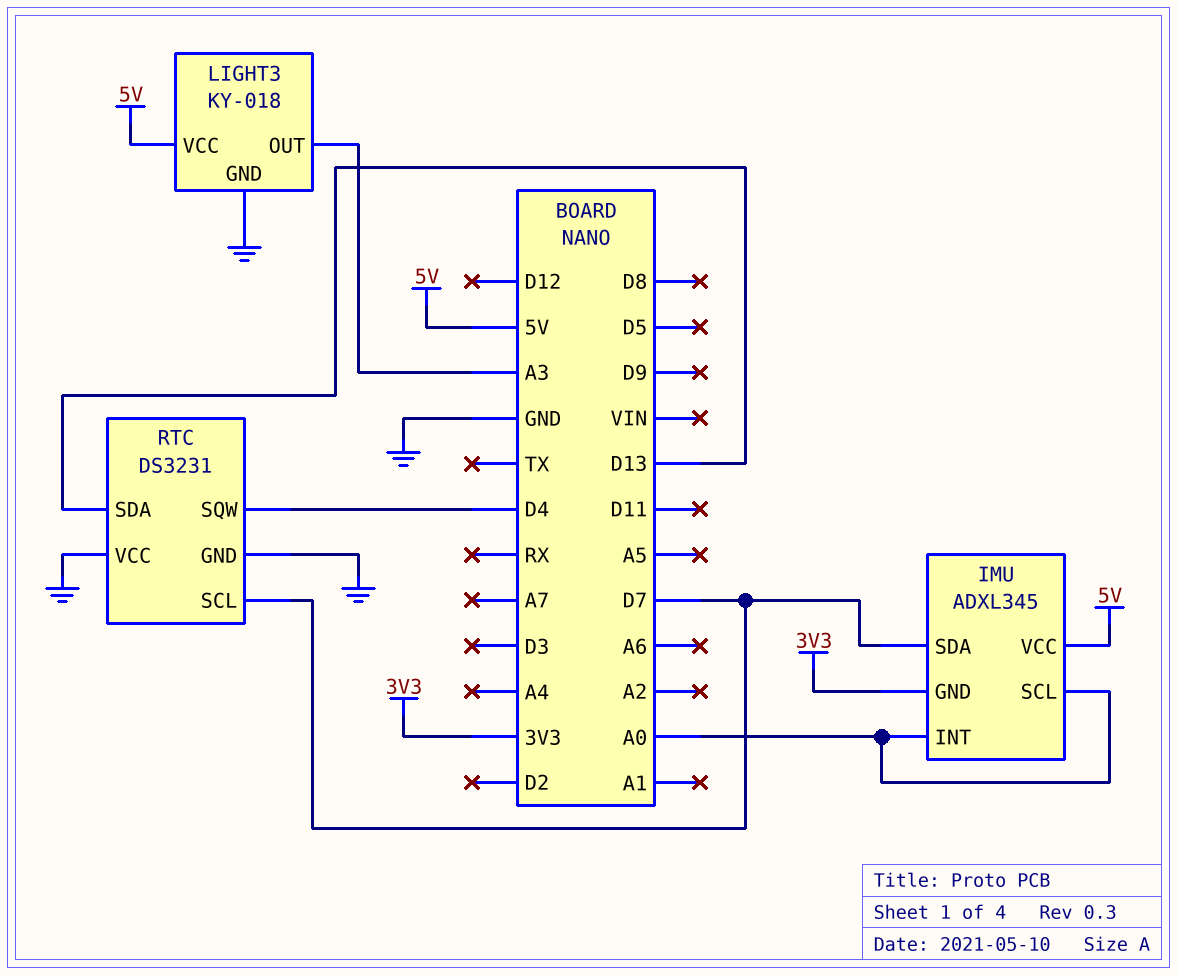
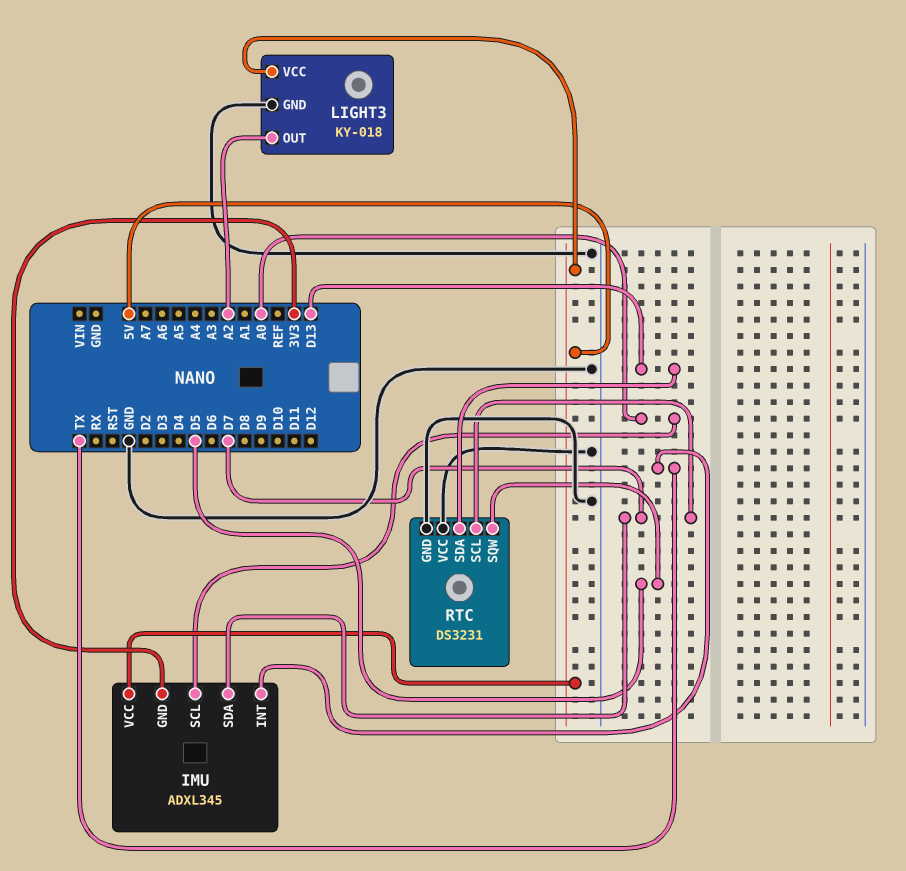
IMU pin INT: A0 -> TX
LIGHT3 pin OUT: A3 -> A2
RTC pin SQW: D4 -> D5

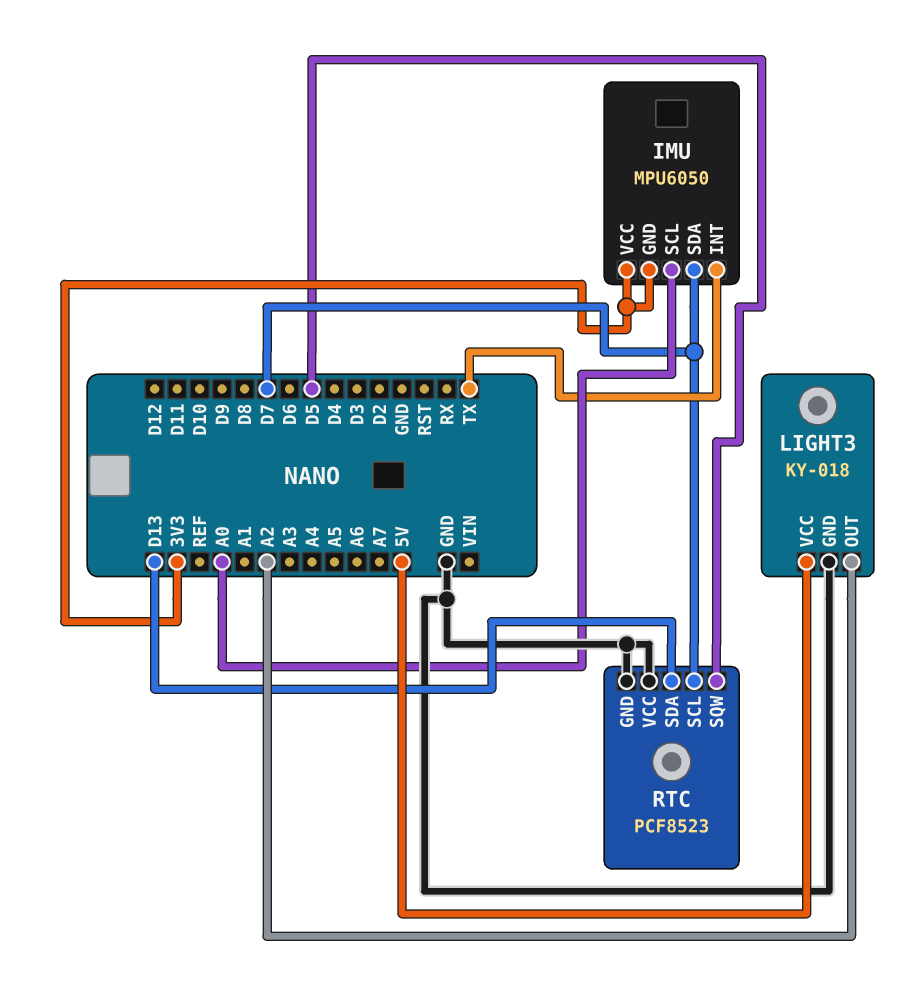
IMU: ADXL345 -> MPU6050
IMU pin VCC: 5V -> 3V3
RTC: DS3231 -> PCF8523

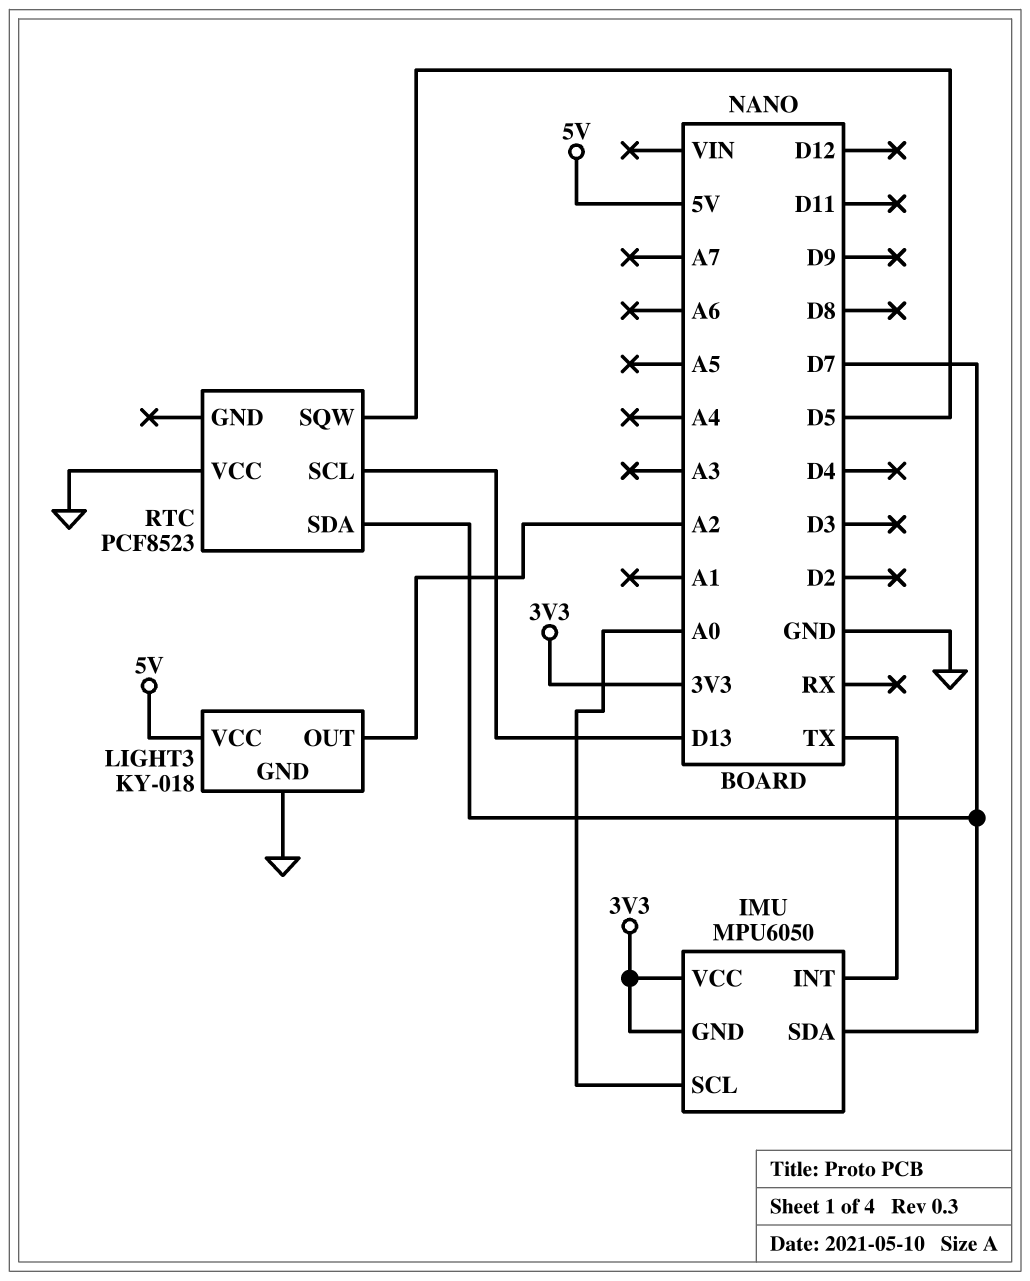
RTC pin GND: GND -> none
RTC pin SCL: D7 -> D13
RTC pin SDA: D13 -> D7

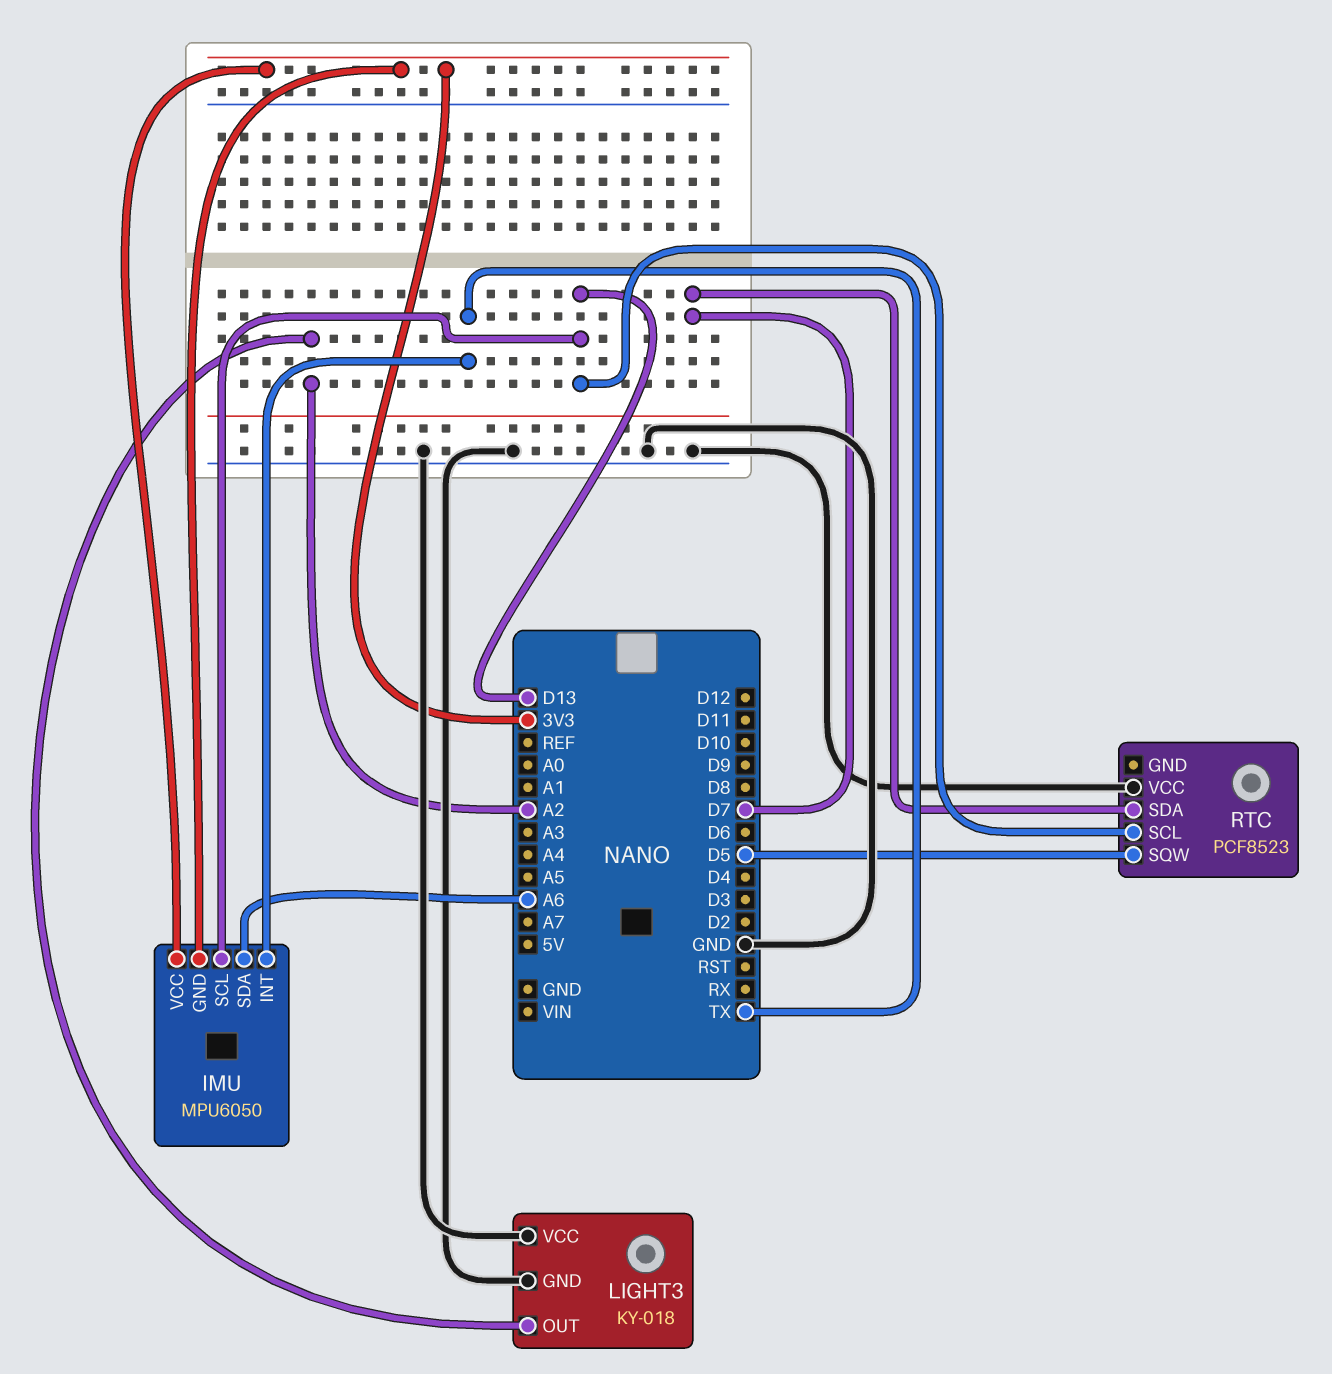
IMU pin SCL: A0 -> D13
IMU pin SDA: D7 -> A6
LIGHT3 pin VCC: 5V -> GND

